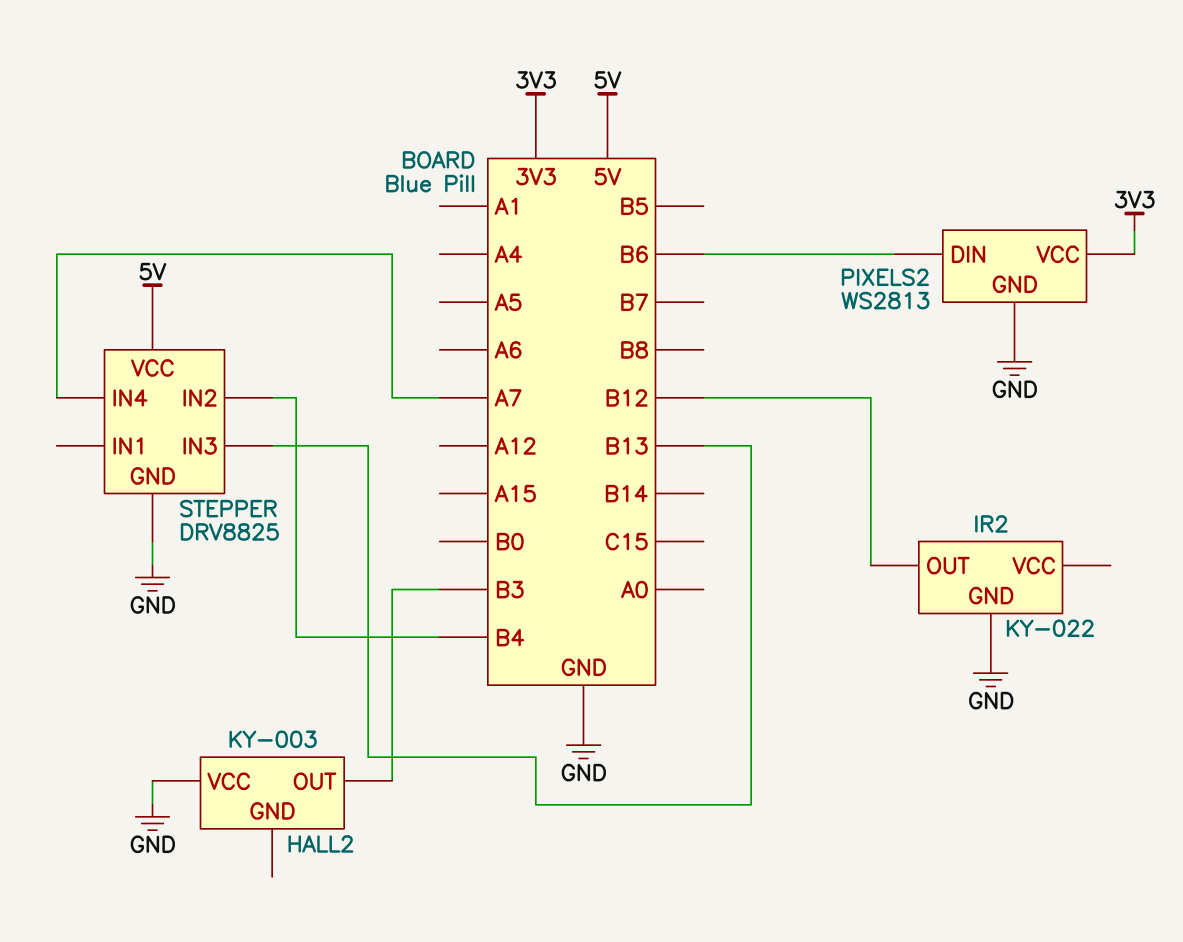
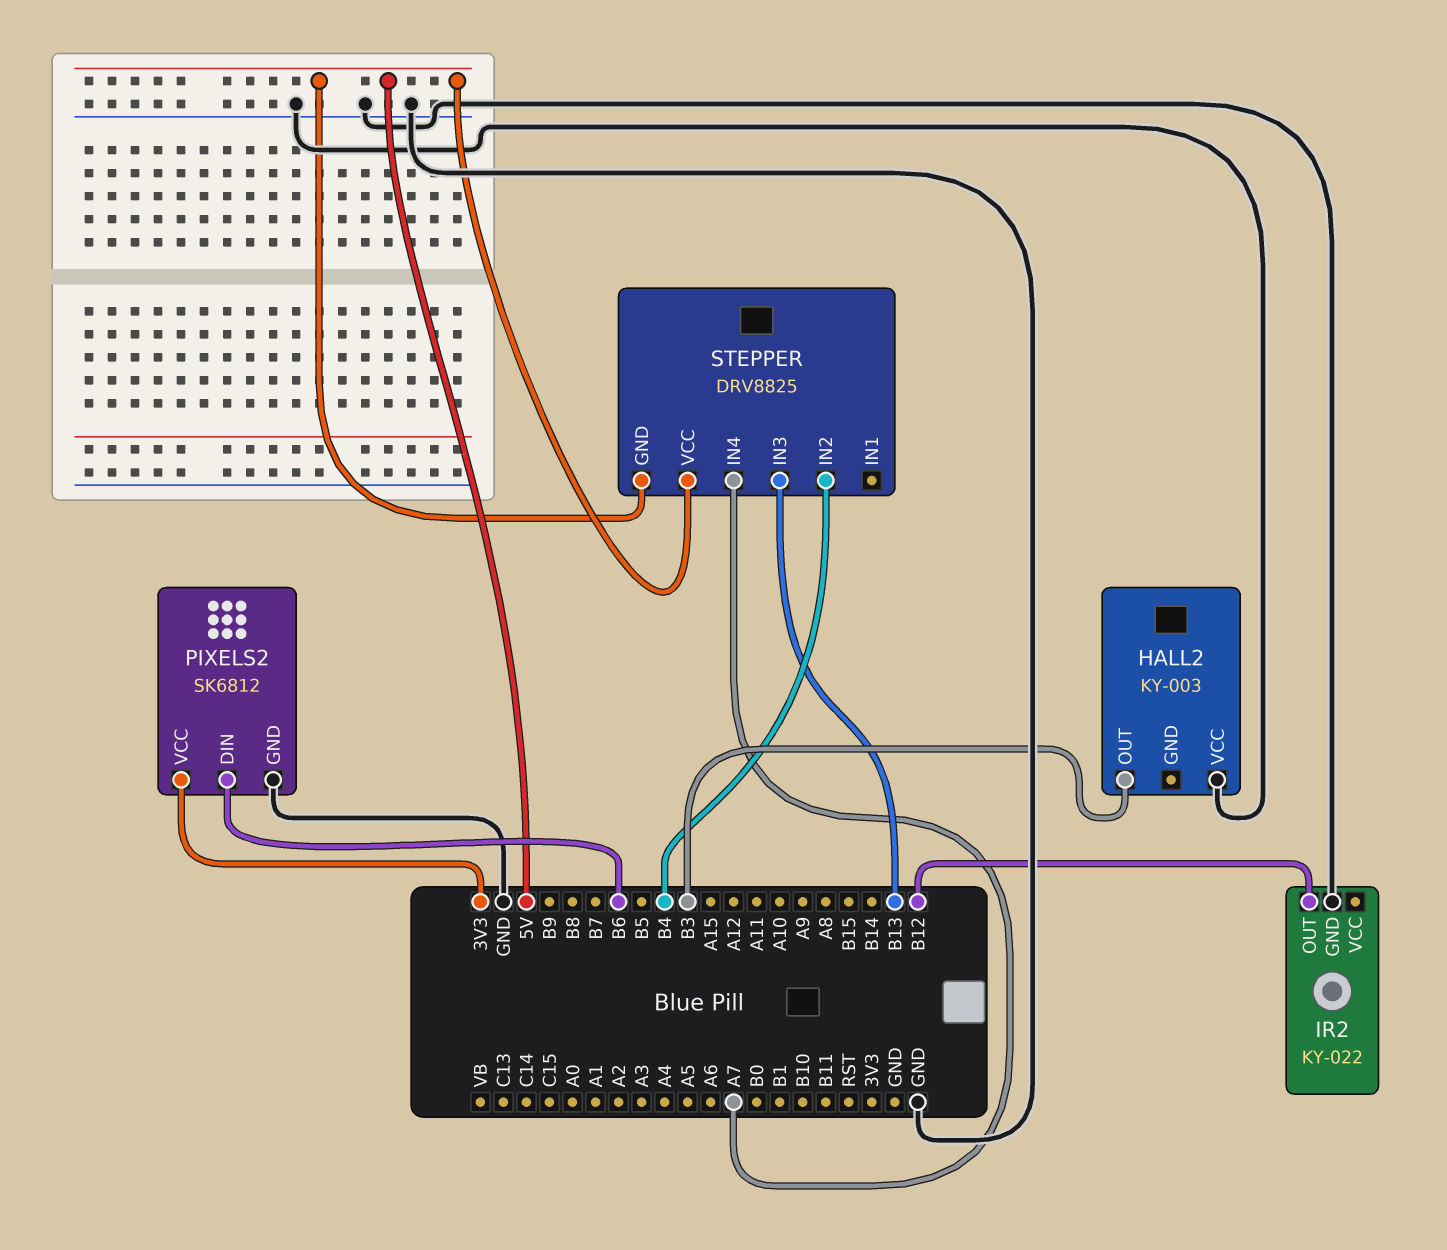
PIXELS2: WS2813 -> SK6812
STEPPER pin GND: GND -> 5V

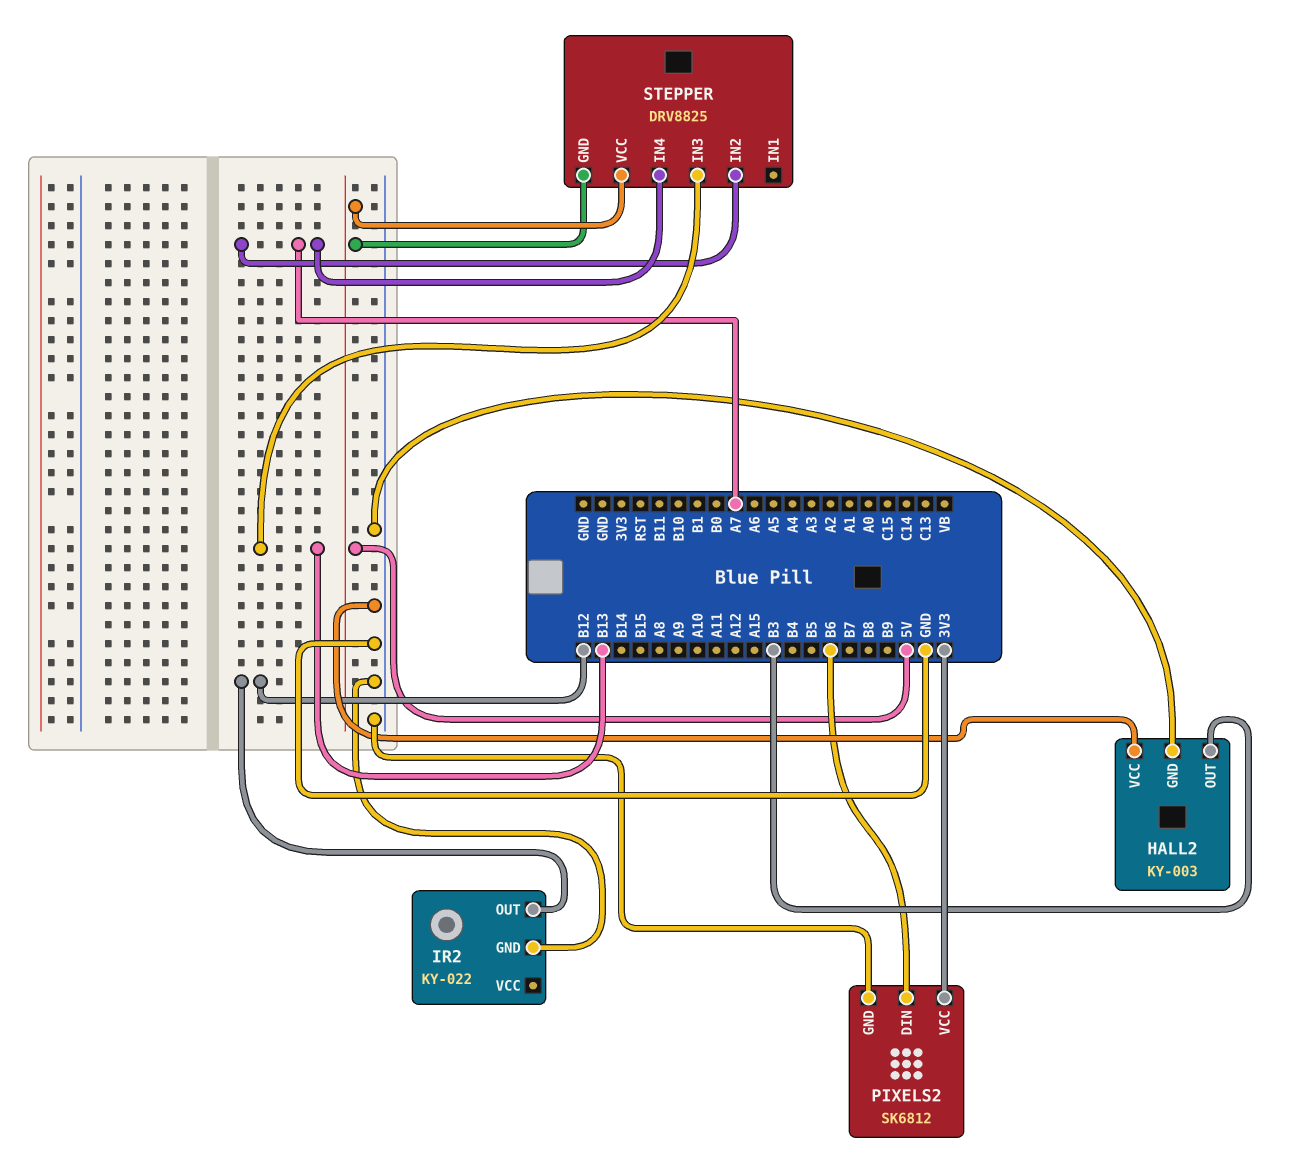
HALL2 pin GND: none -> GND
STEPPER pin IN2: B4 -> A7

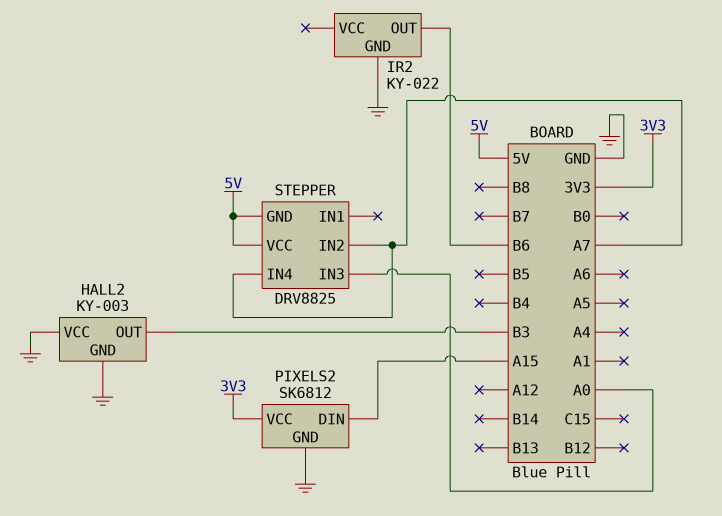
IR2 pin OUT: B12 -> B6
PIXELS2 pin DIN: B6 -> A15
STEPPER pin IN3: B13 -> A0

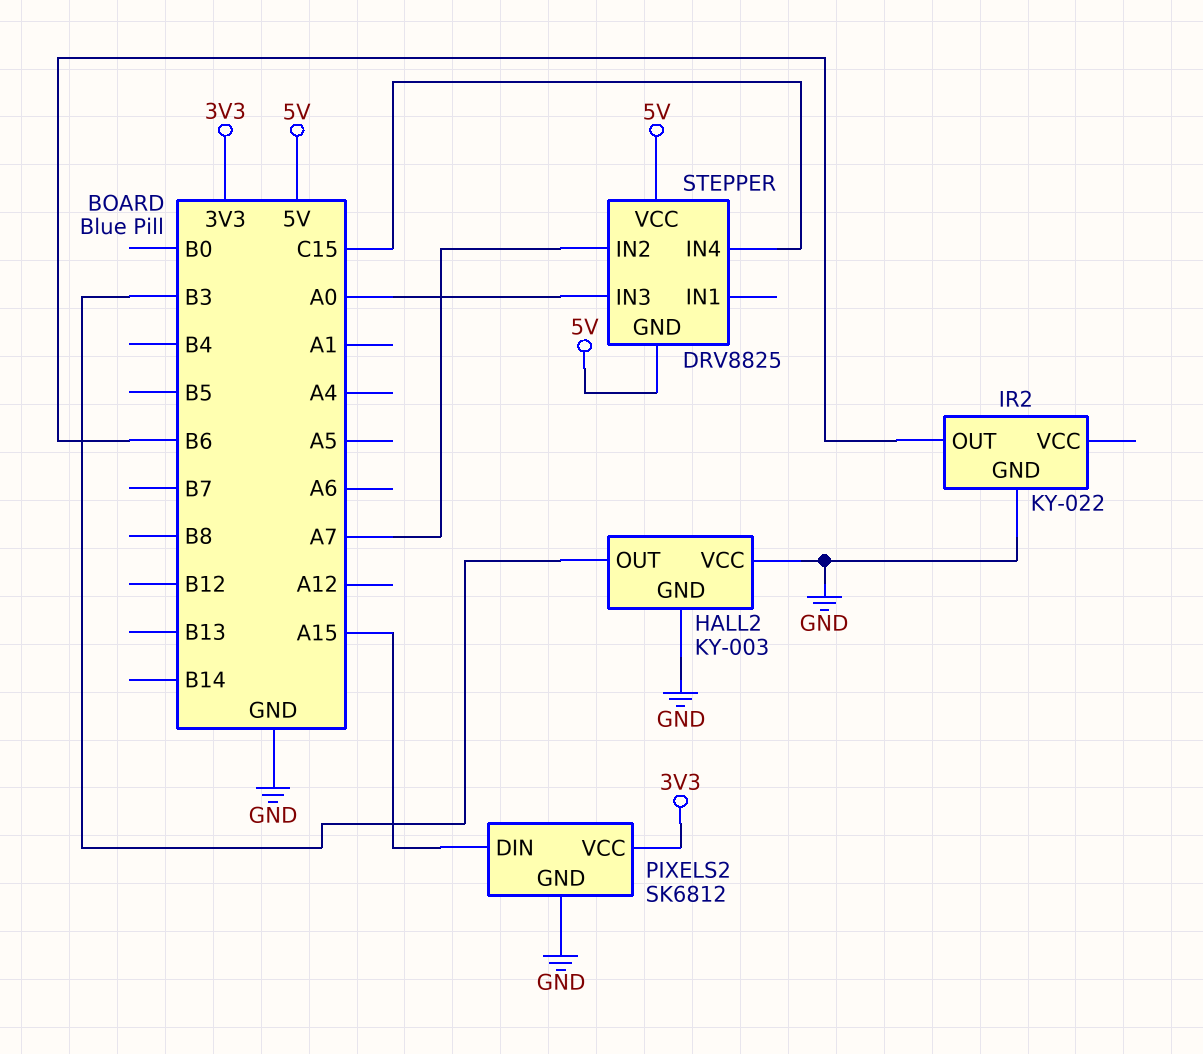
STEPPER pin IN4: A7 -> C15

